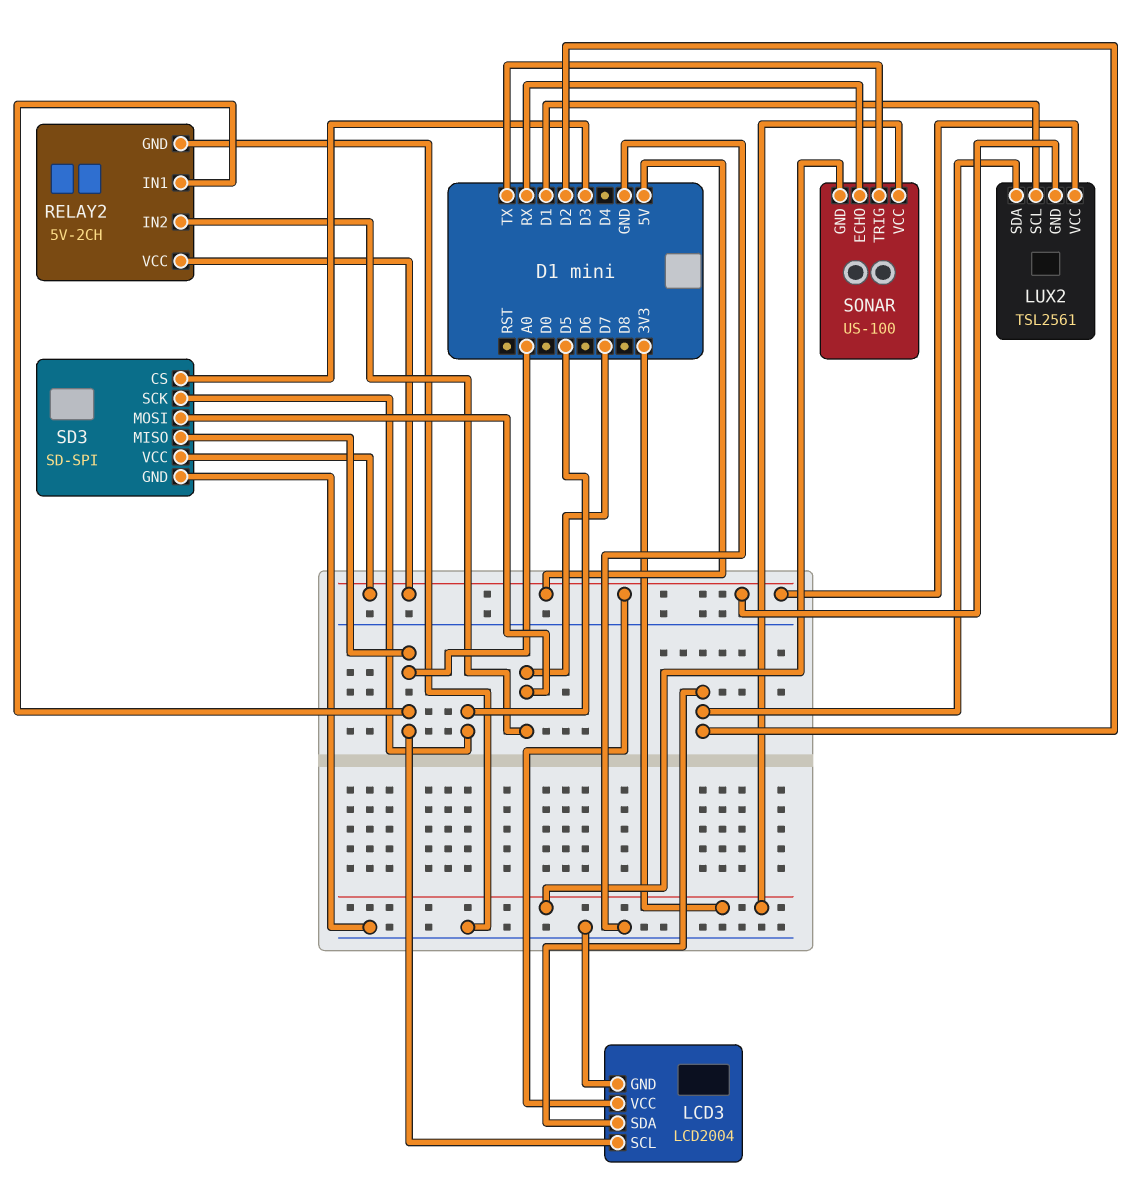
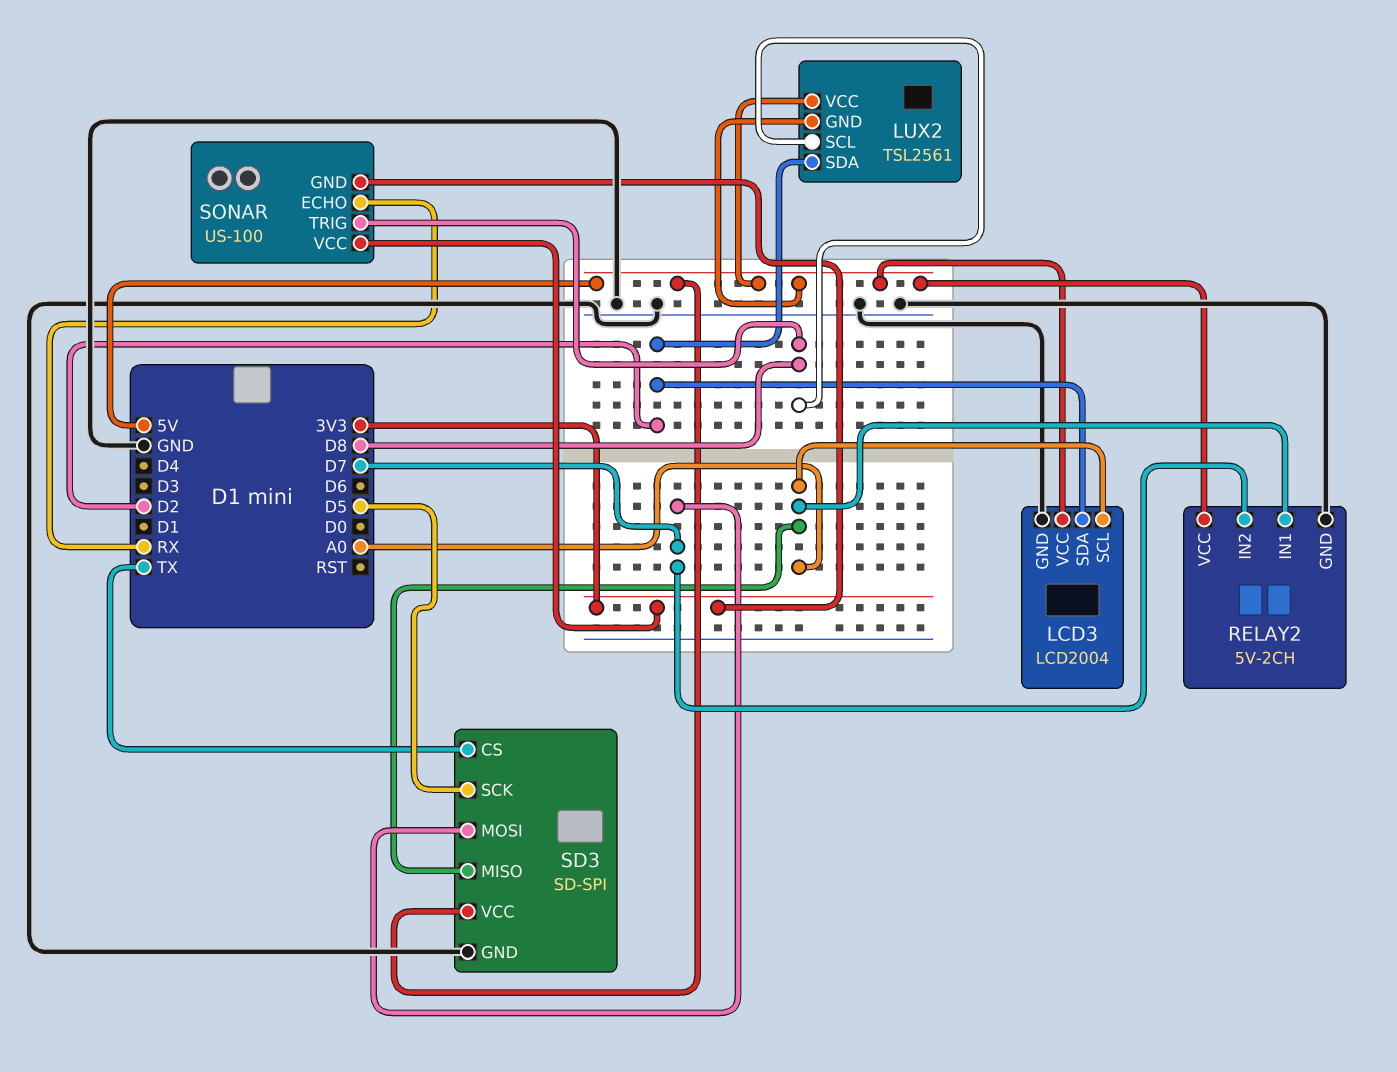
LUX2 pin SCL: D1 -> D8
SD3 pin CS: D3 -> TX
SONAR pin TRIG: TX -> D8

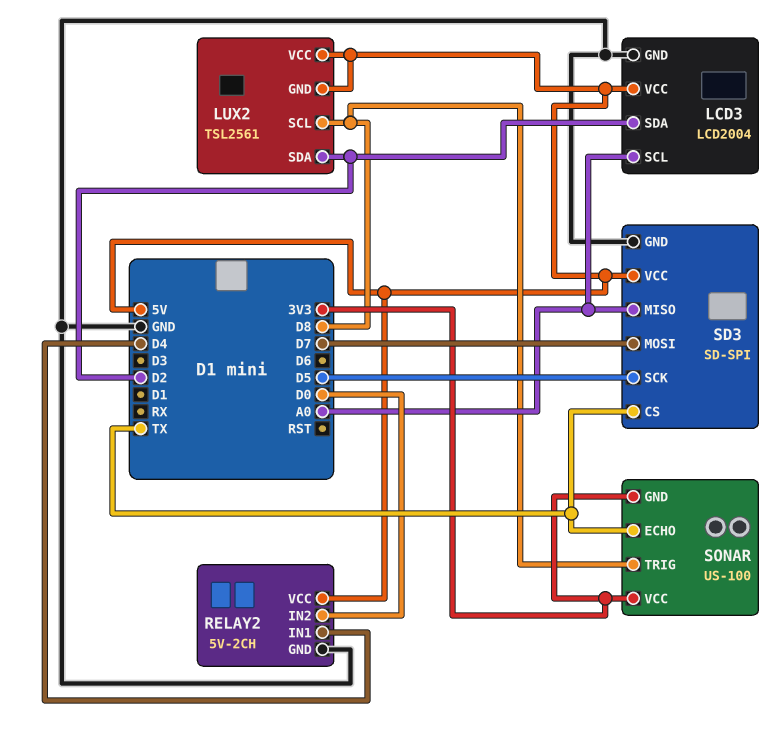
RELAY2 pin IN1: A0 -> D4
RELAY2 pin IN2: D7 -> D0
SONAR pin ECHO: RX -> TX

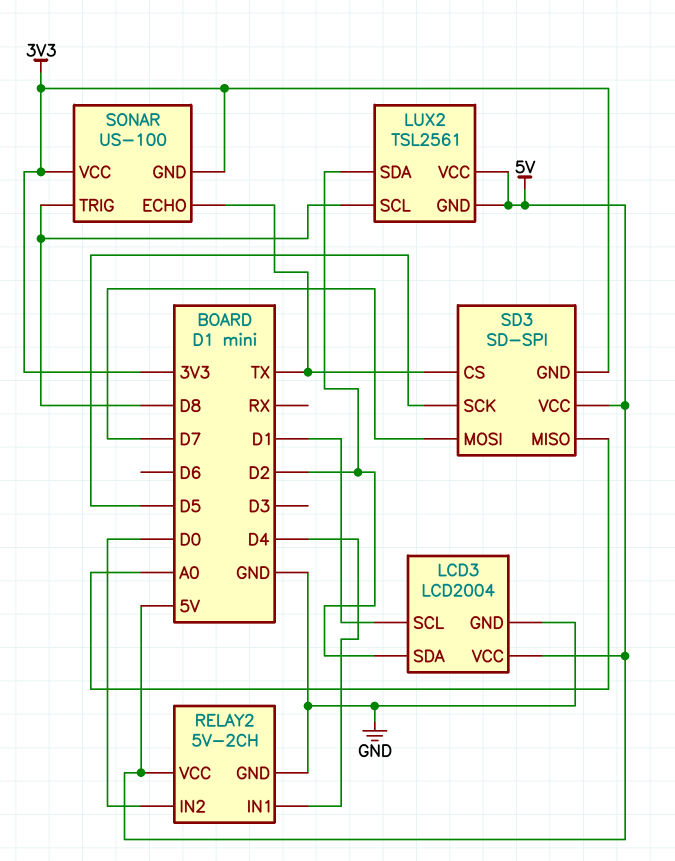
LCD3 pin SCL: A0 -> D1
SD3 pin GND: GND -> 3V3

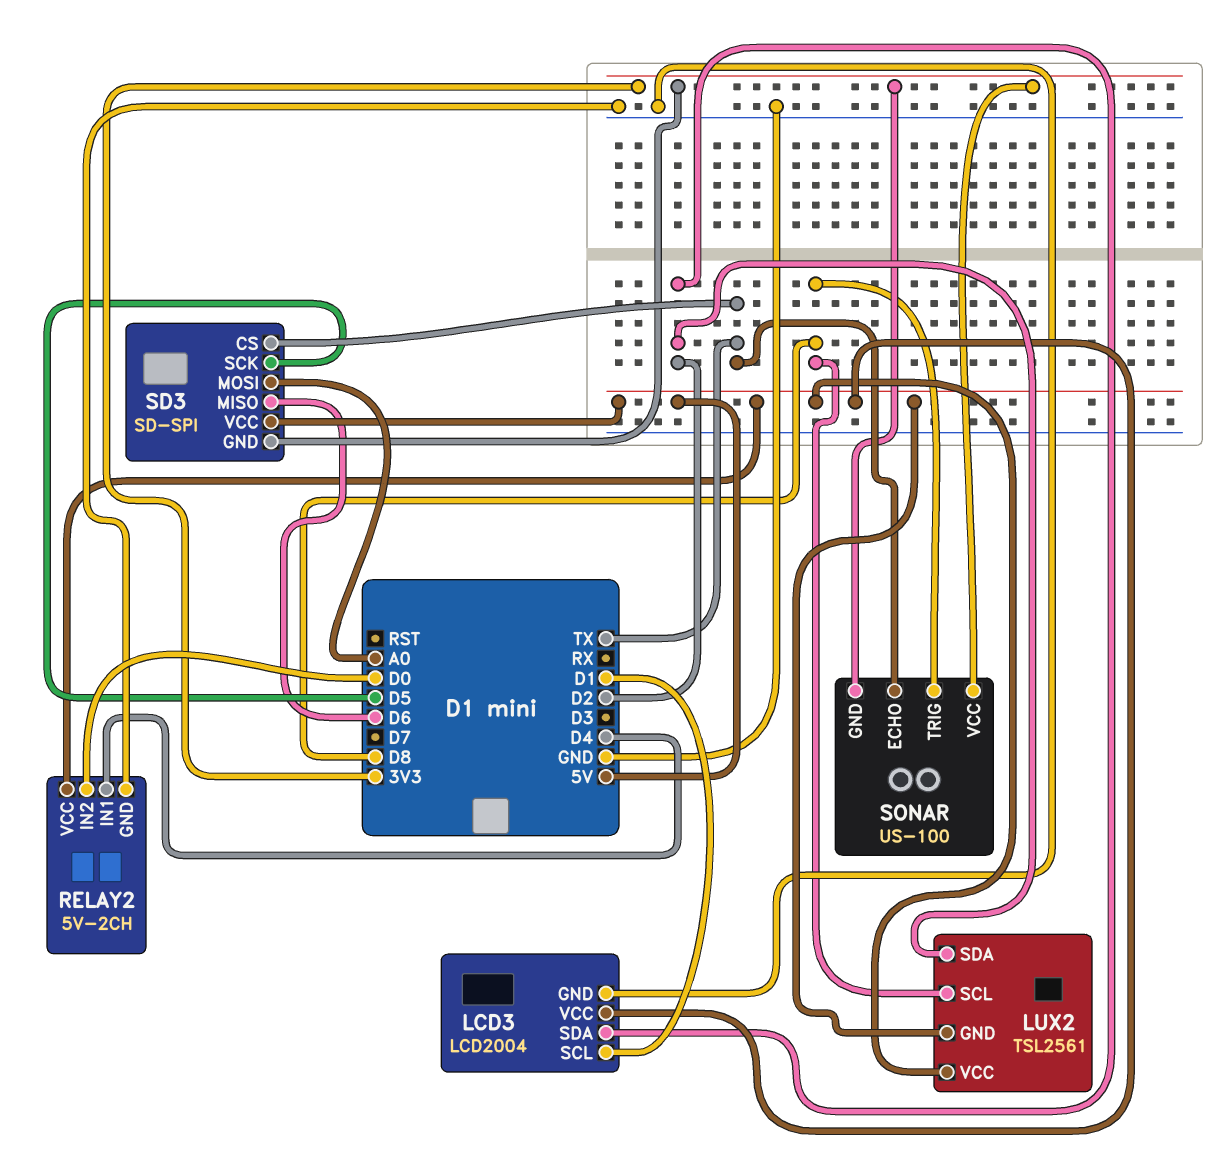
SD3 pin MISO: A0 -> D6
SD3 pin MOSI: D7 -> A0

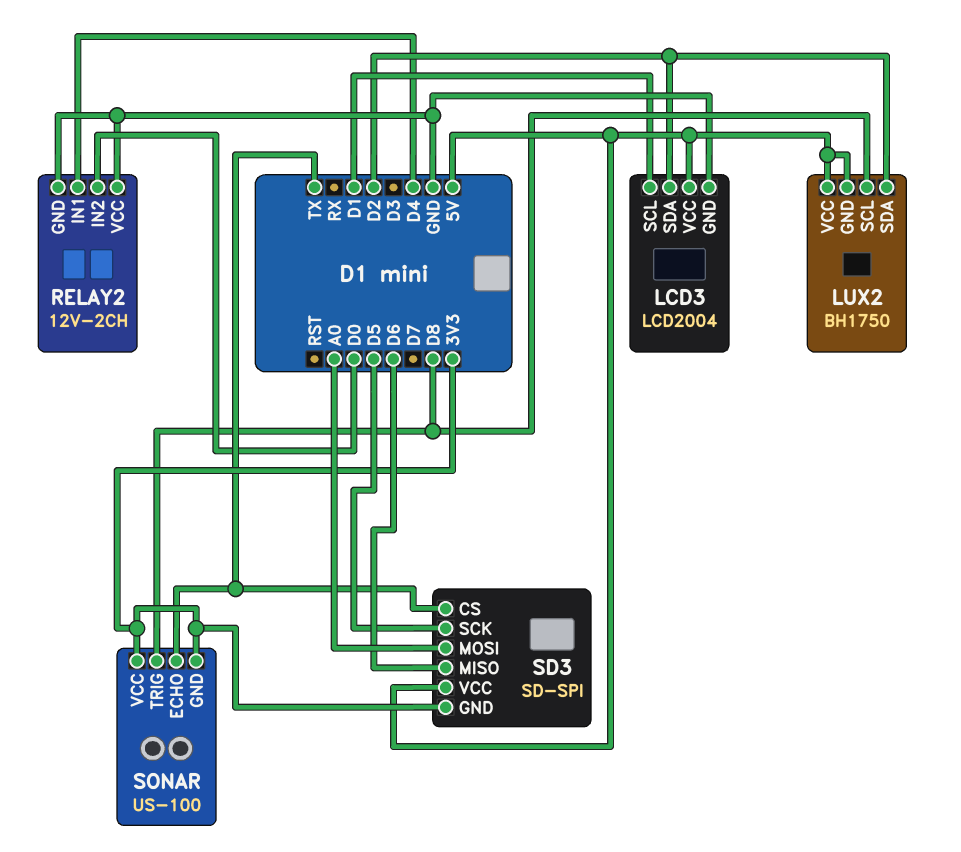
LUX2: TSL2561 -> BH1750
RELAY2: 5V-2CH -> 12V-2CH
RELAY2 pin VCC: 5V -> GND

